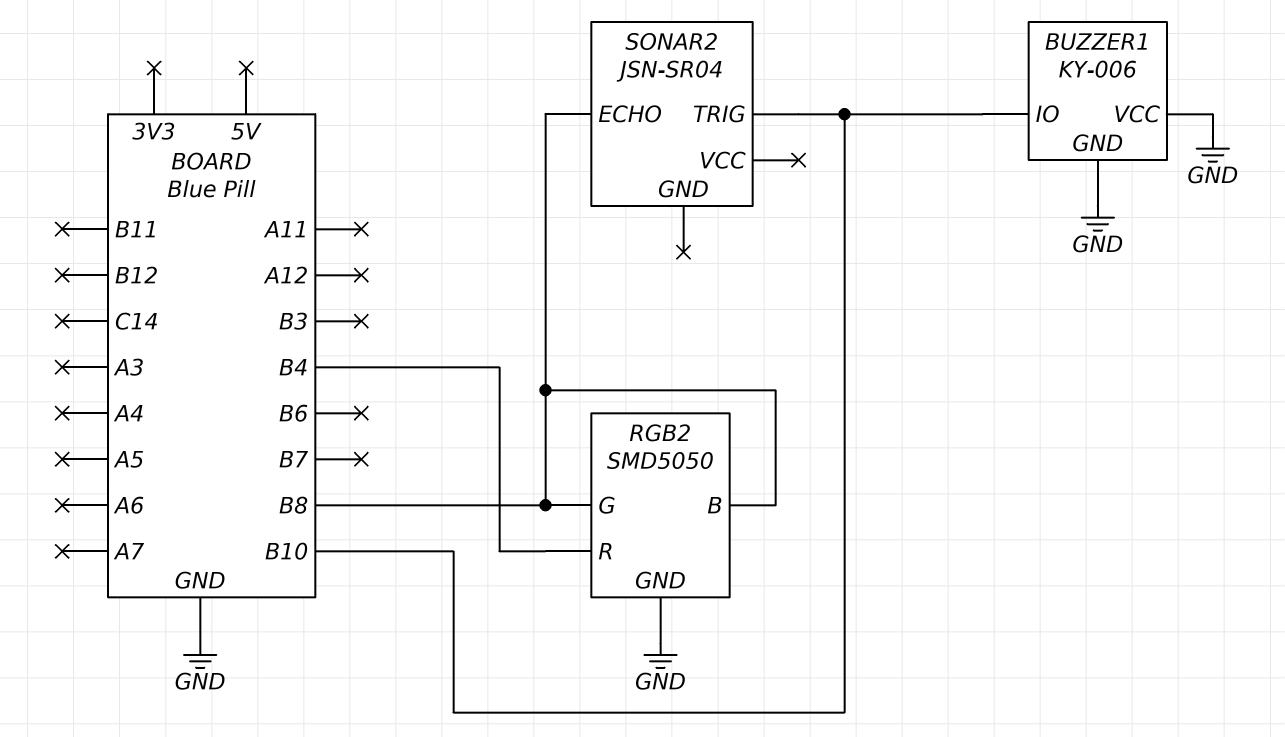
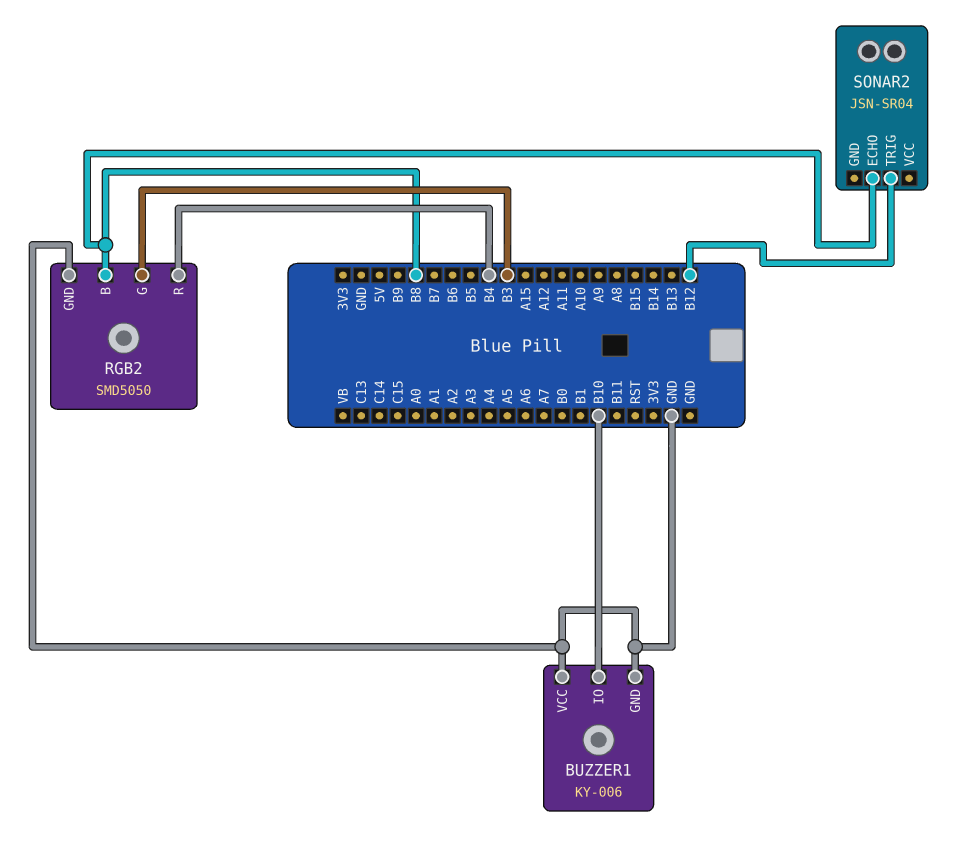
RGB2 pin G: B8 -> B3
SONAR2 pin TRIG: B10 -> B12

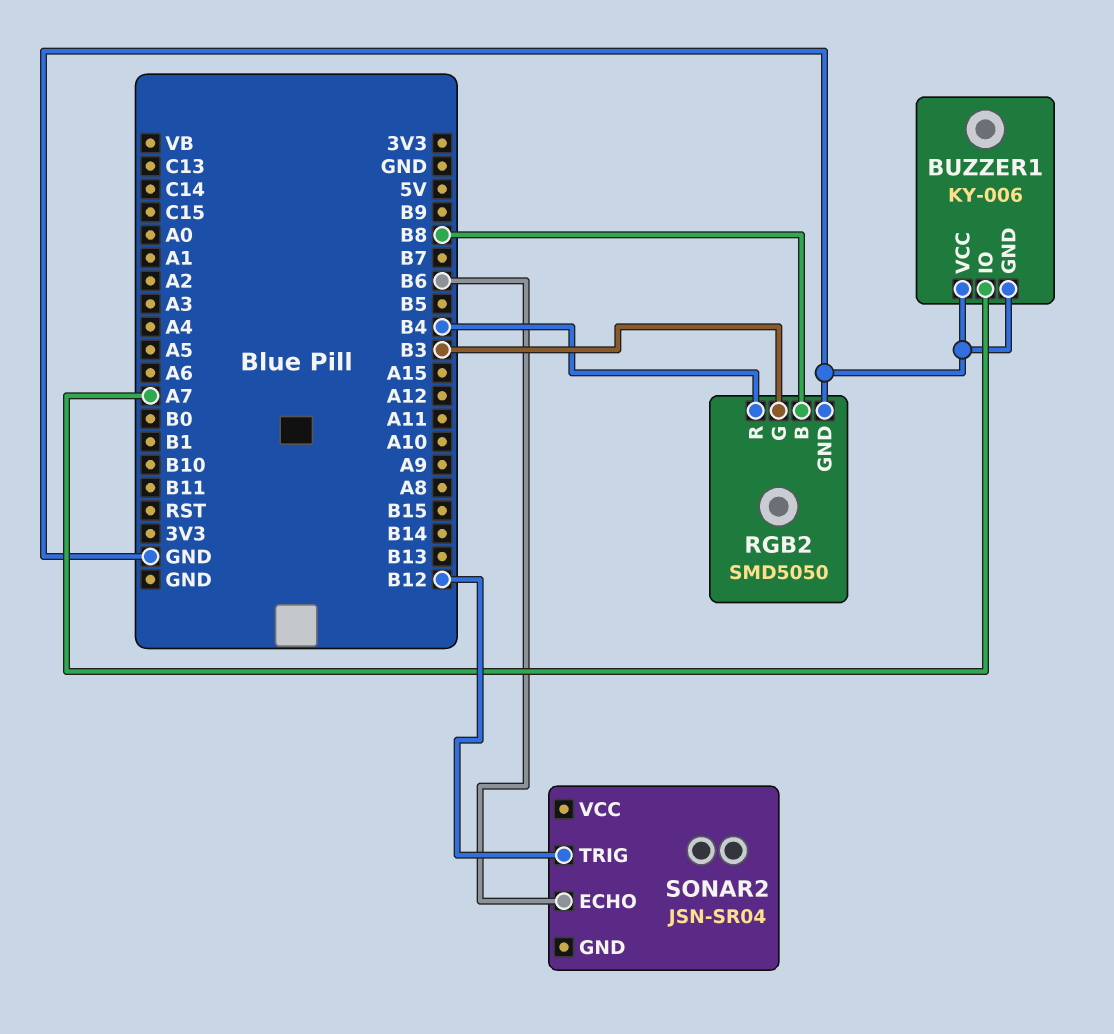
BUZZER1 pin IO: B10 -> A7
SONAR2 pin ECHO: B8 -> B6

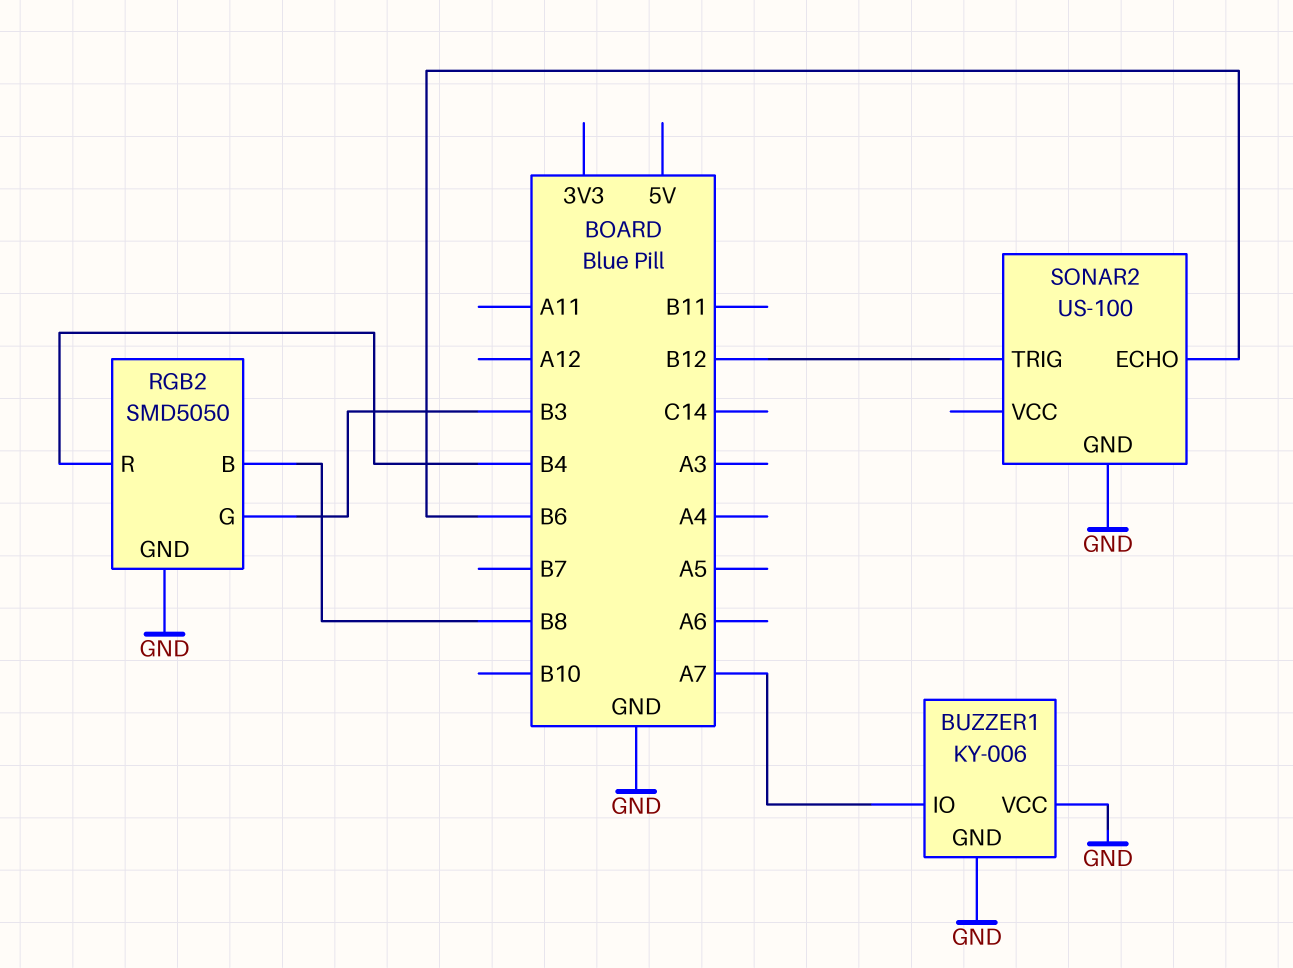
SONAR2: JSN-SR04 -> US-100
SONAR2 pin GND: none -> GND

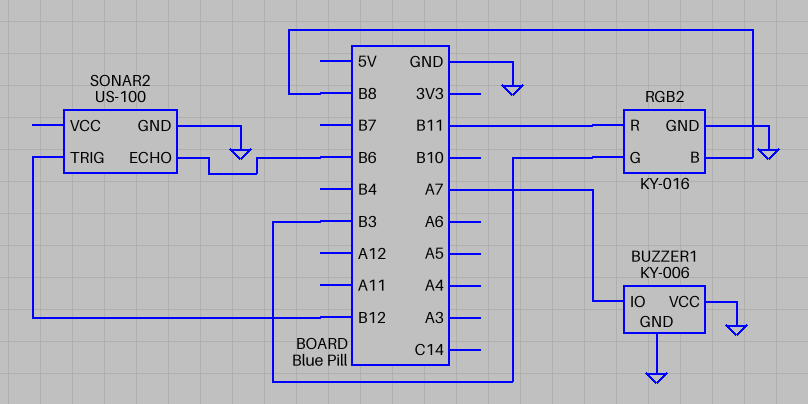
RGB2: SMD5050 -> KY-016
RGB2 pin R: B4 -> B11

